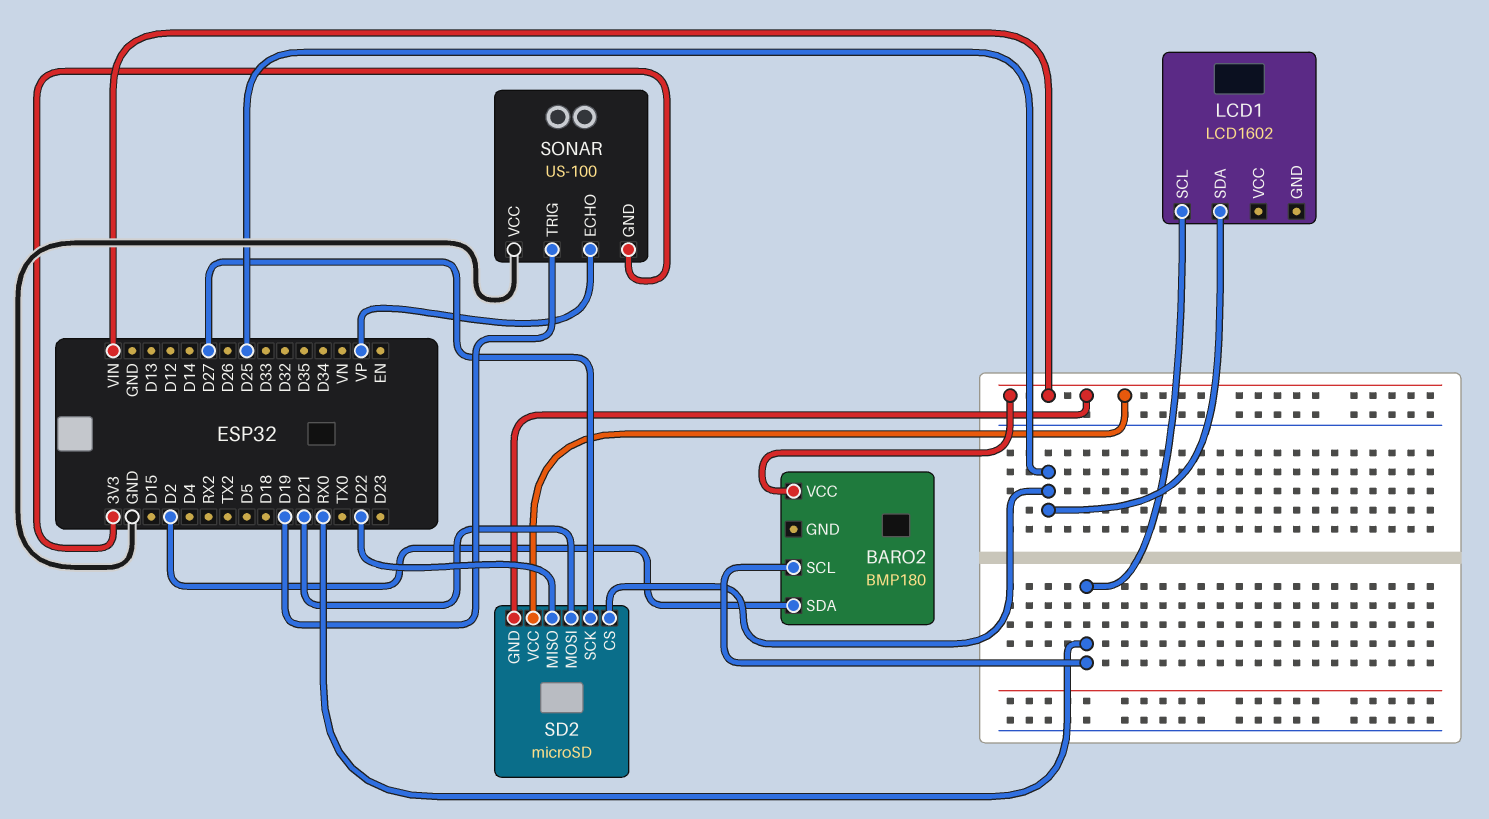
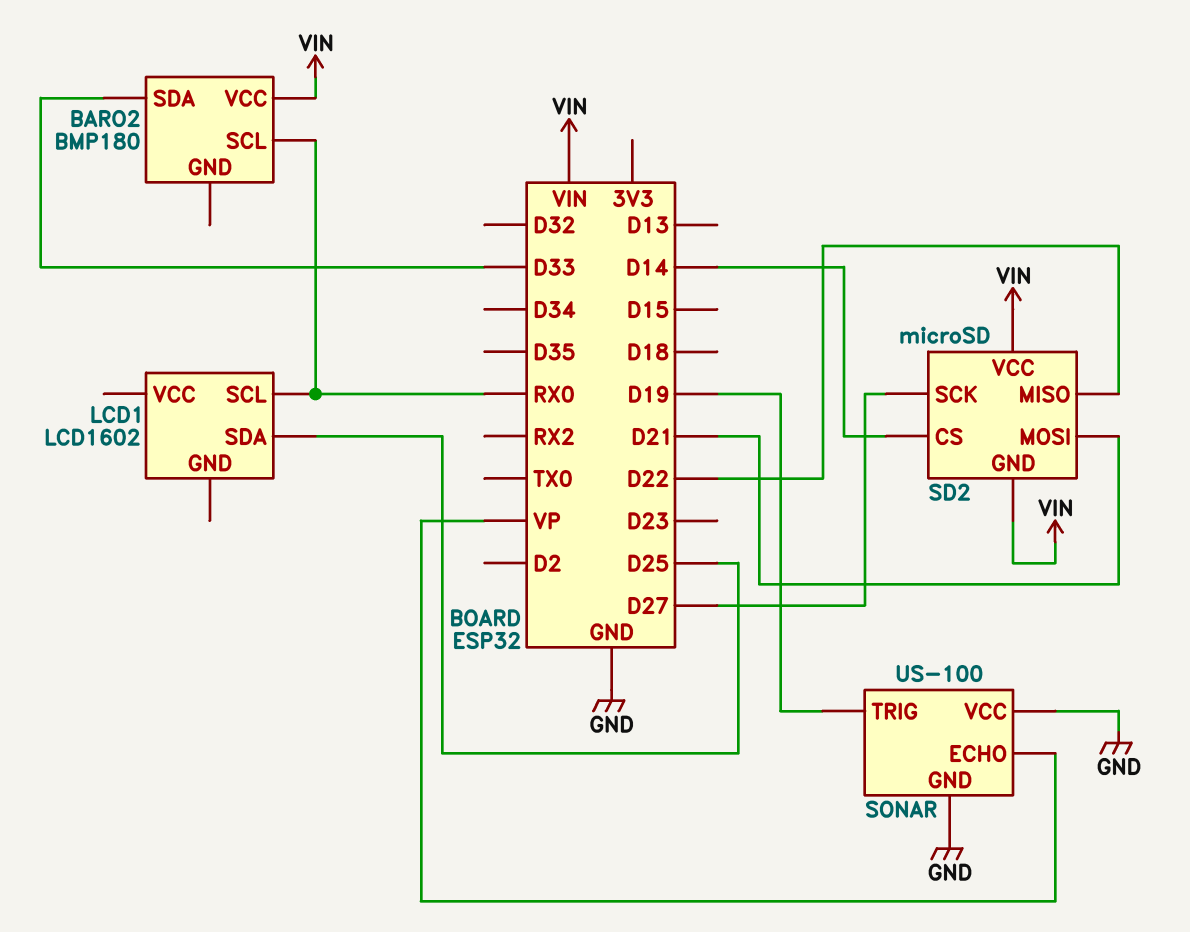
BARO2 pin SDA: D2 -> D33
SD2 pin CS: D25 -> D14
SONAR pin GND: 3V3 -> GND

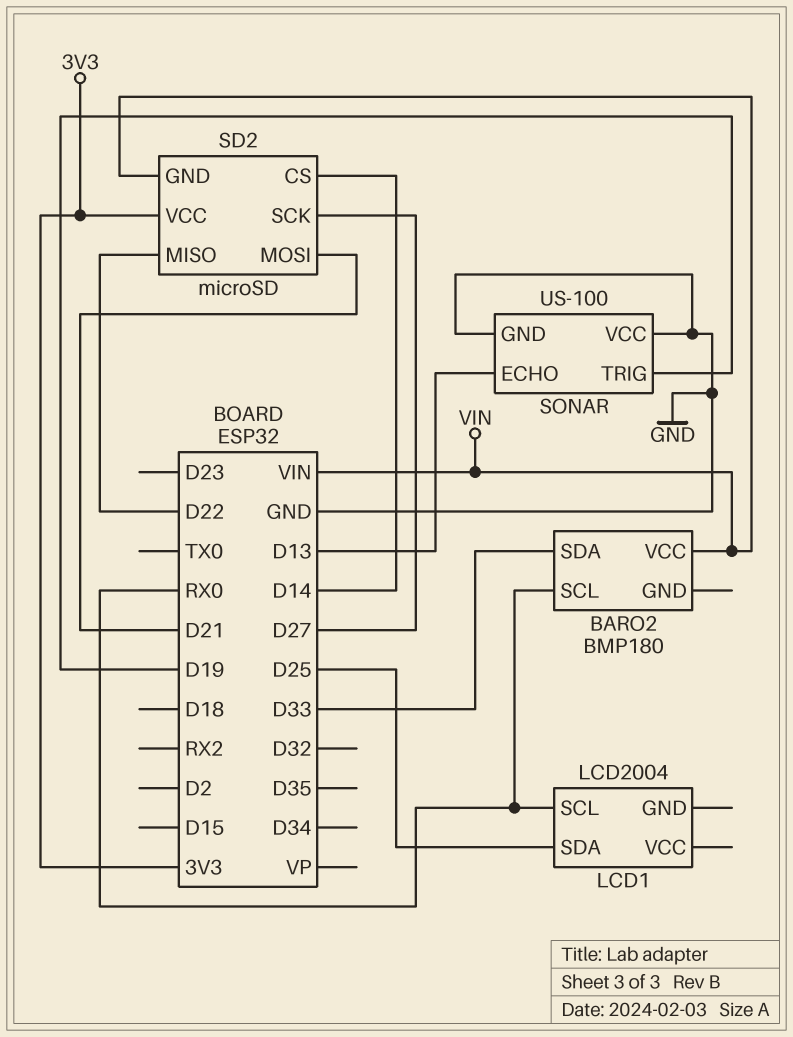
LCD1: LCD1602 -> LCD2004
SD2 pin VCC: VIN -> 3V3
SONAR pin ECHO: VP -> D13

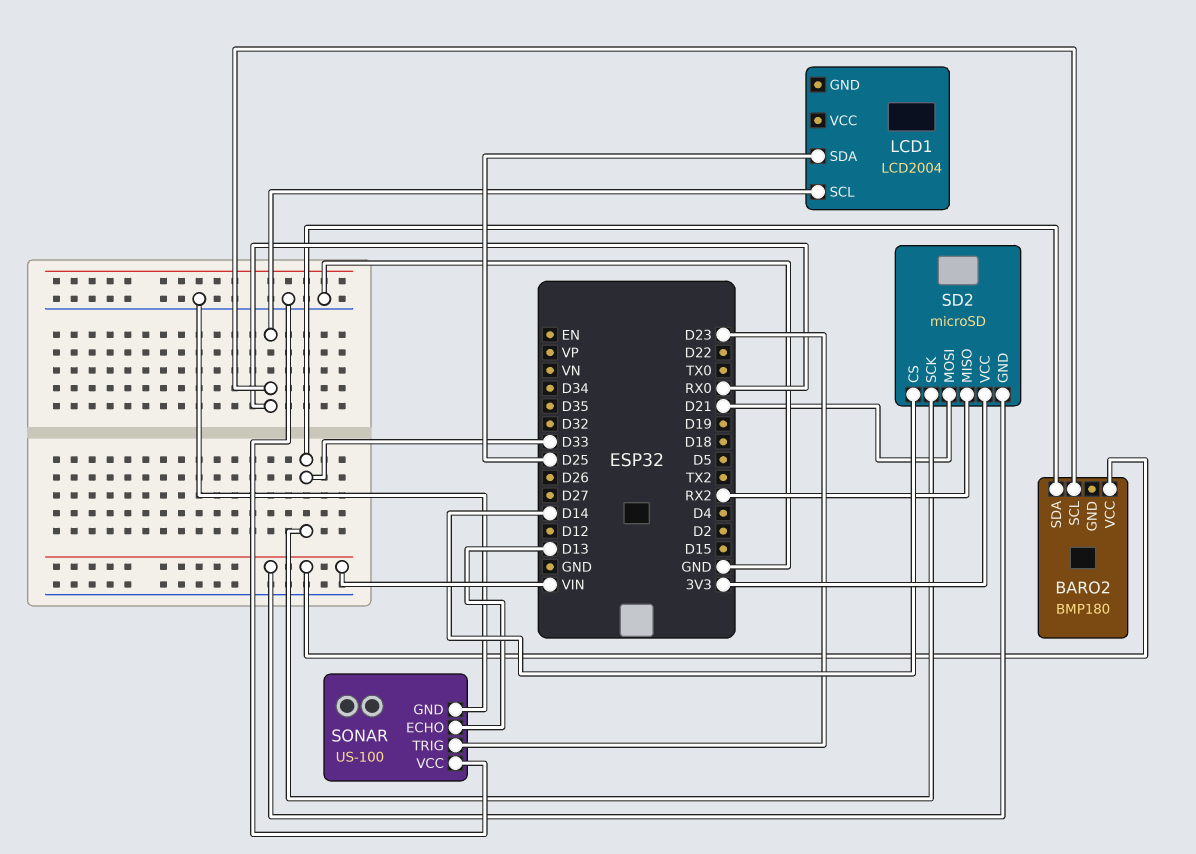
SD2 pin MISO: D22 -> RX2
SD2 pin SCK: D27 -> D33
SONAR pin TRIG: D19 -> D23

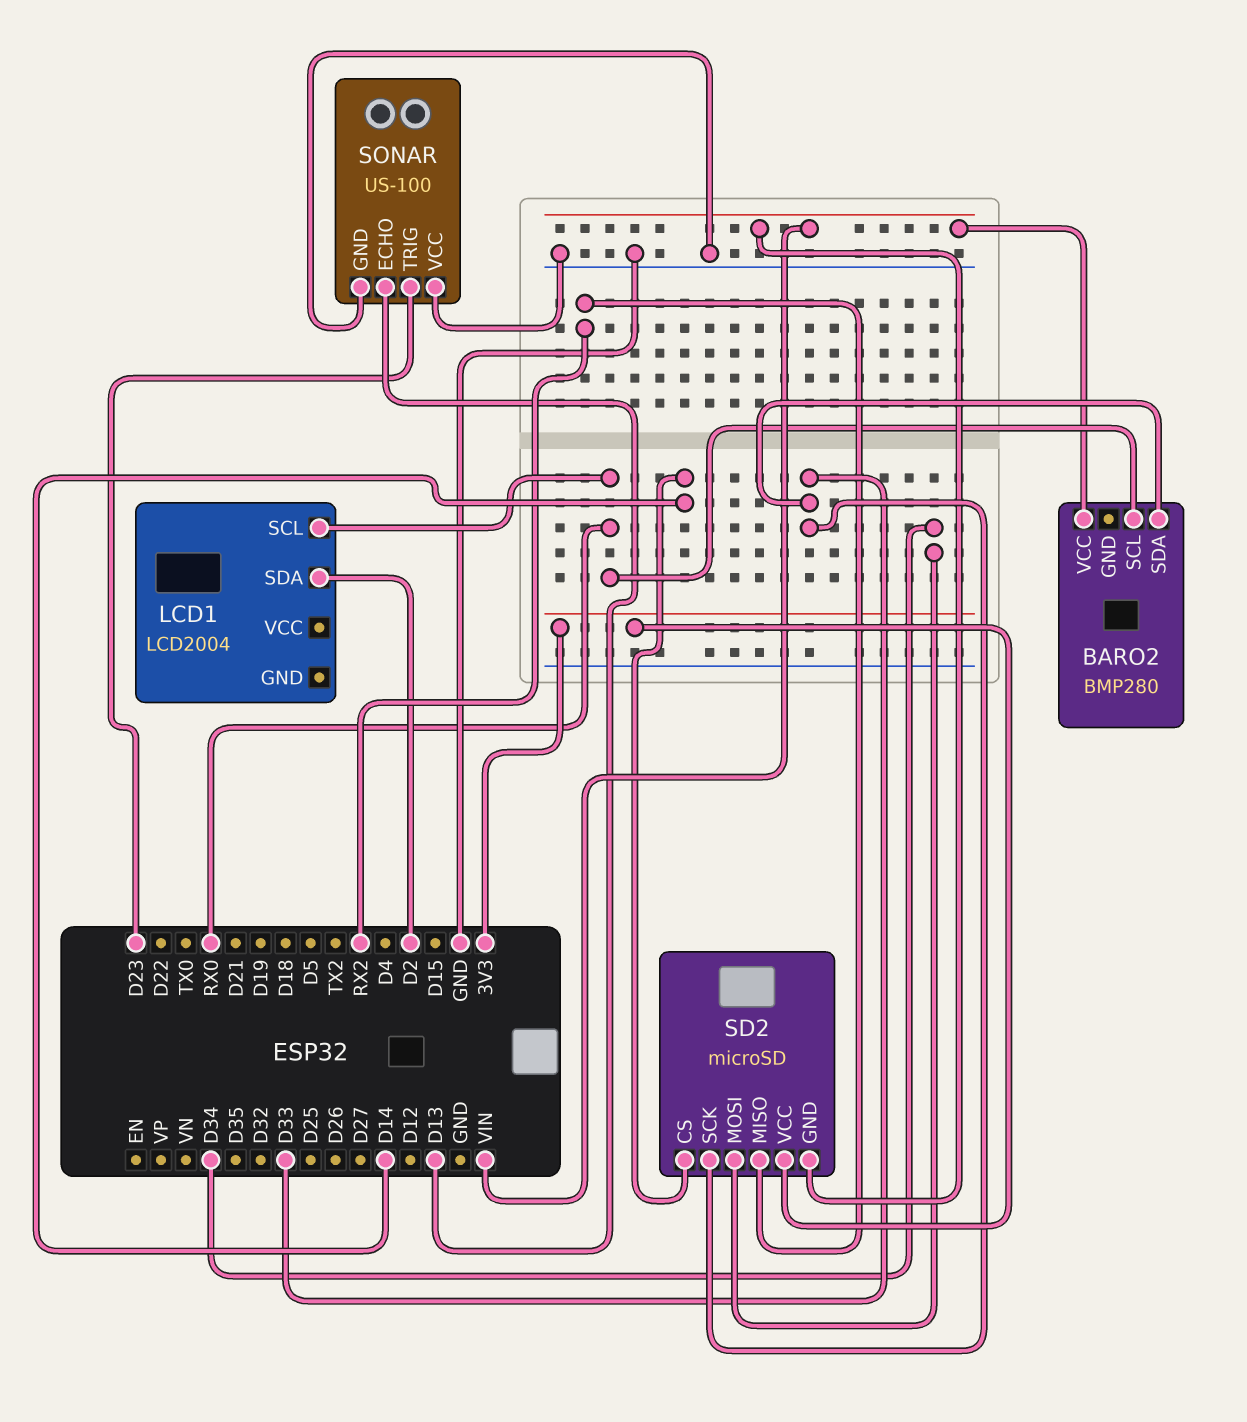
BARO2: BMP180 -> BMP280
LCD1 pin SDA: D25 -> D2
SD2 pin MOSI: D21 -> D34

